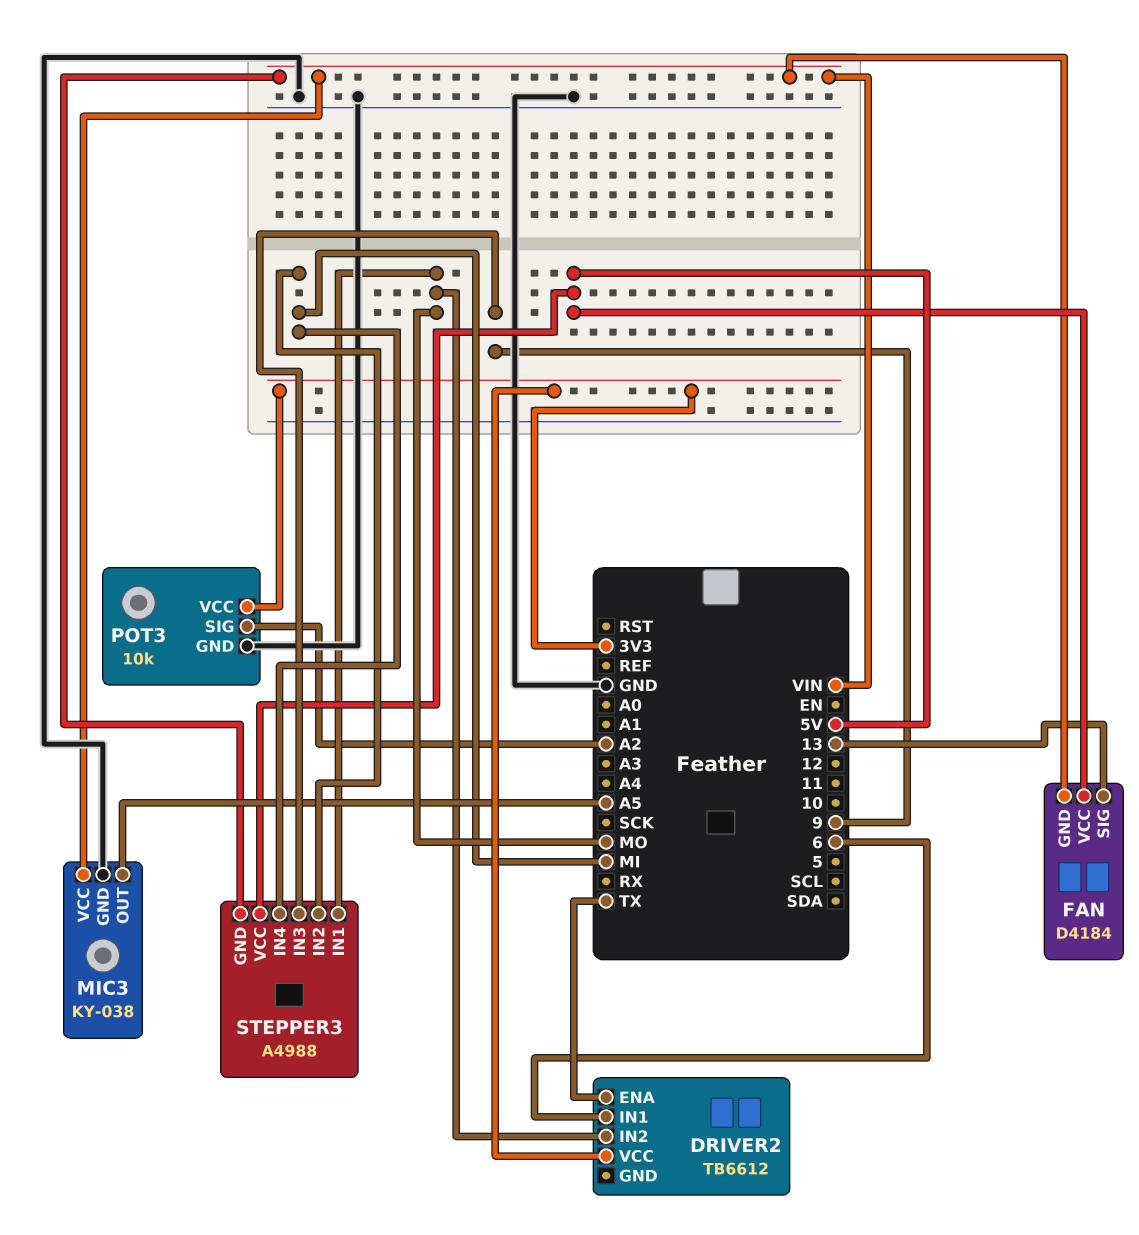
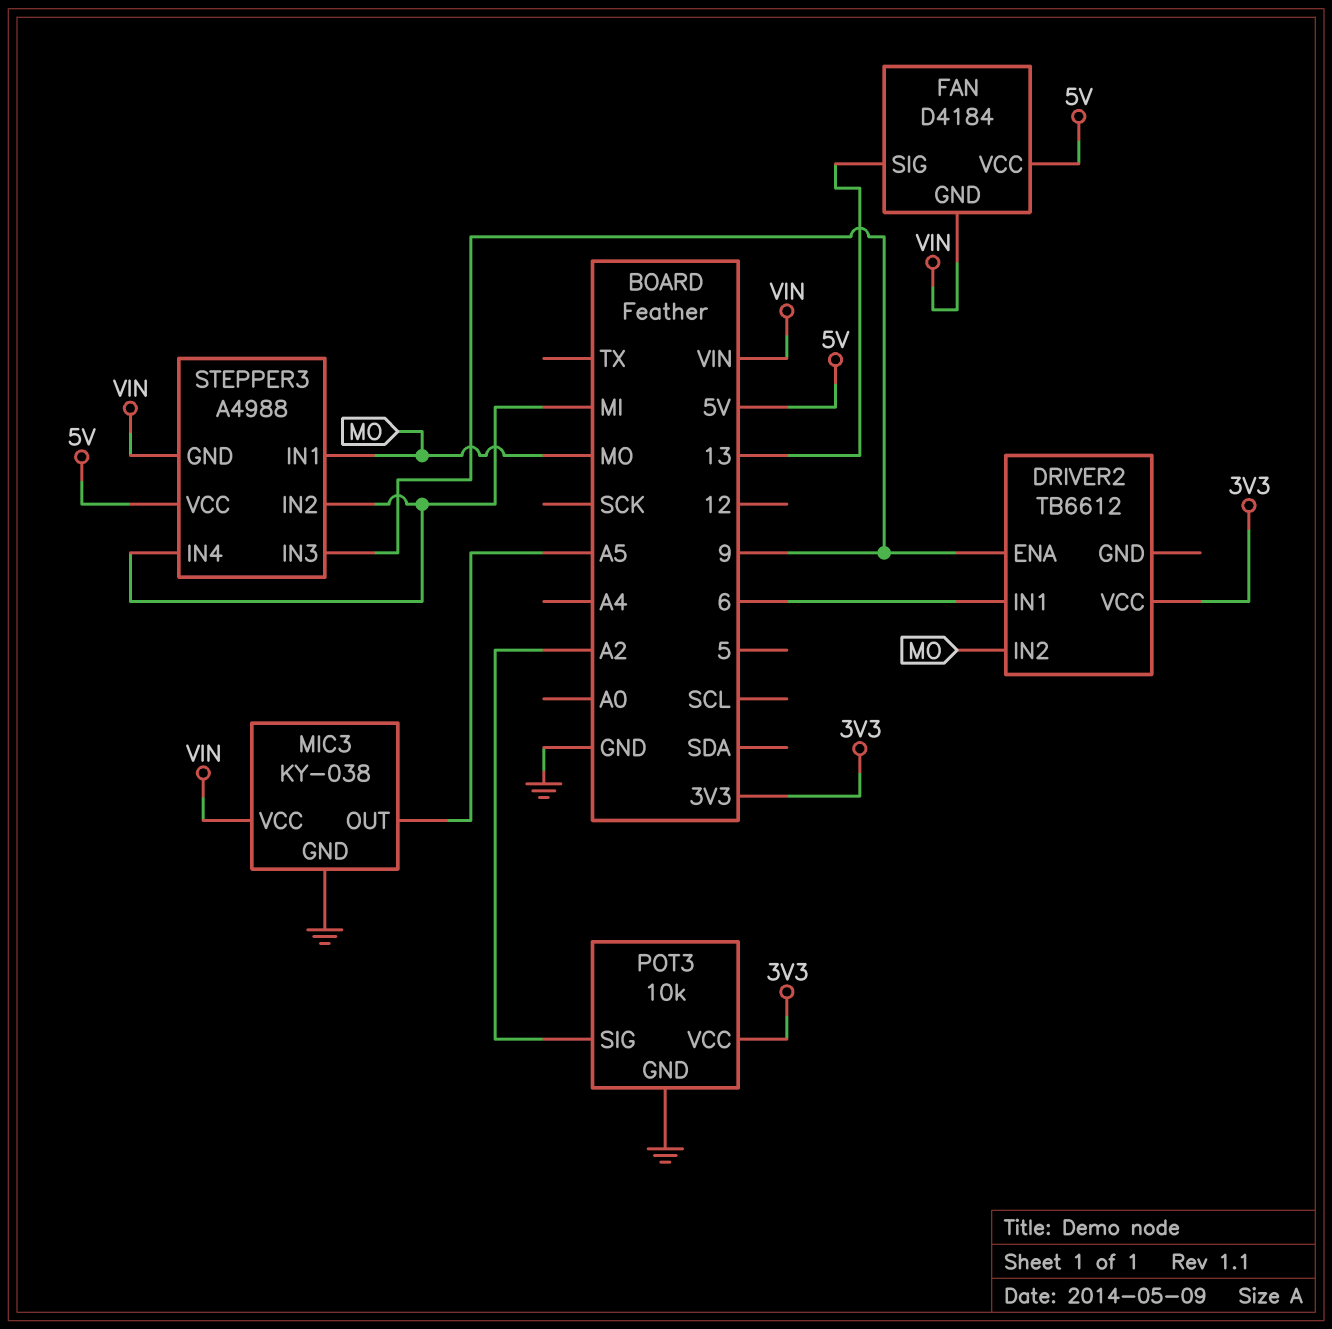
DRIVER2 pin ENA: TX -> 9

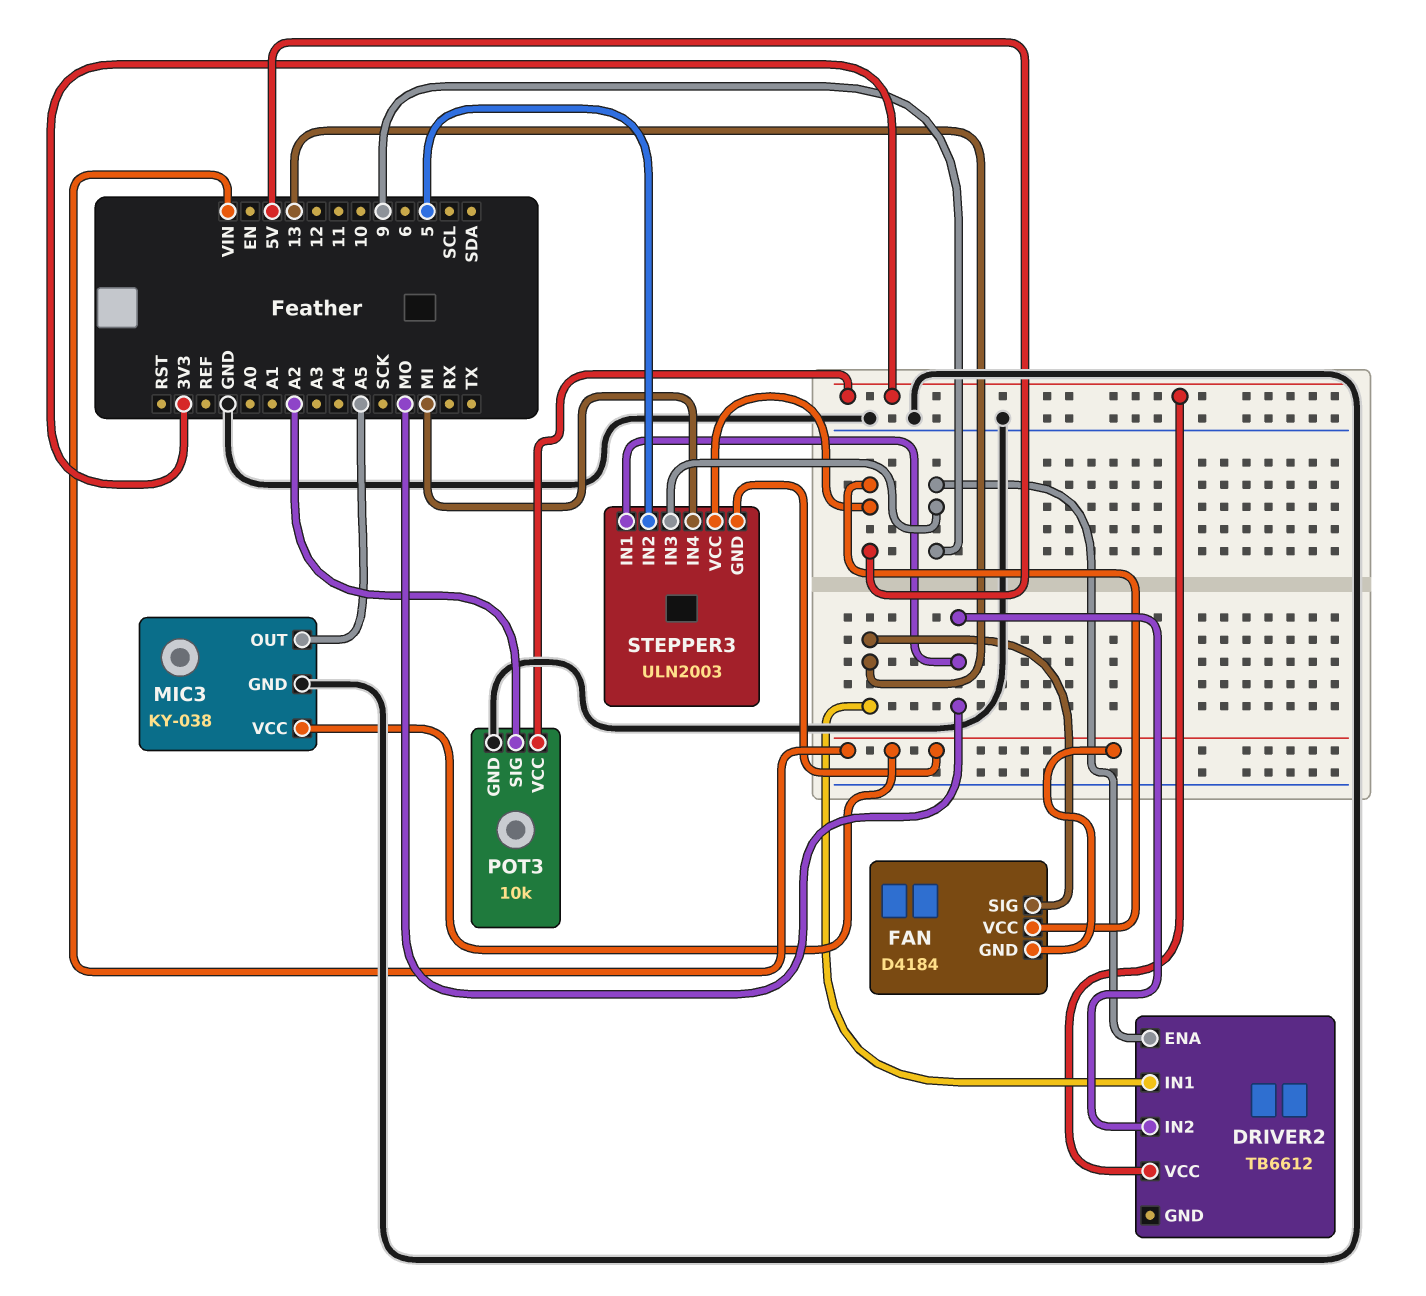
DRIVER2 pin IN1: 6 -> 13
STEPPER3: A4988 -> ULN2003
STEPPER3 pin IN2: MI -> 5

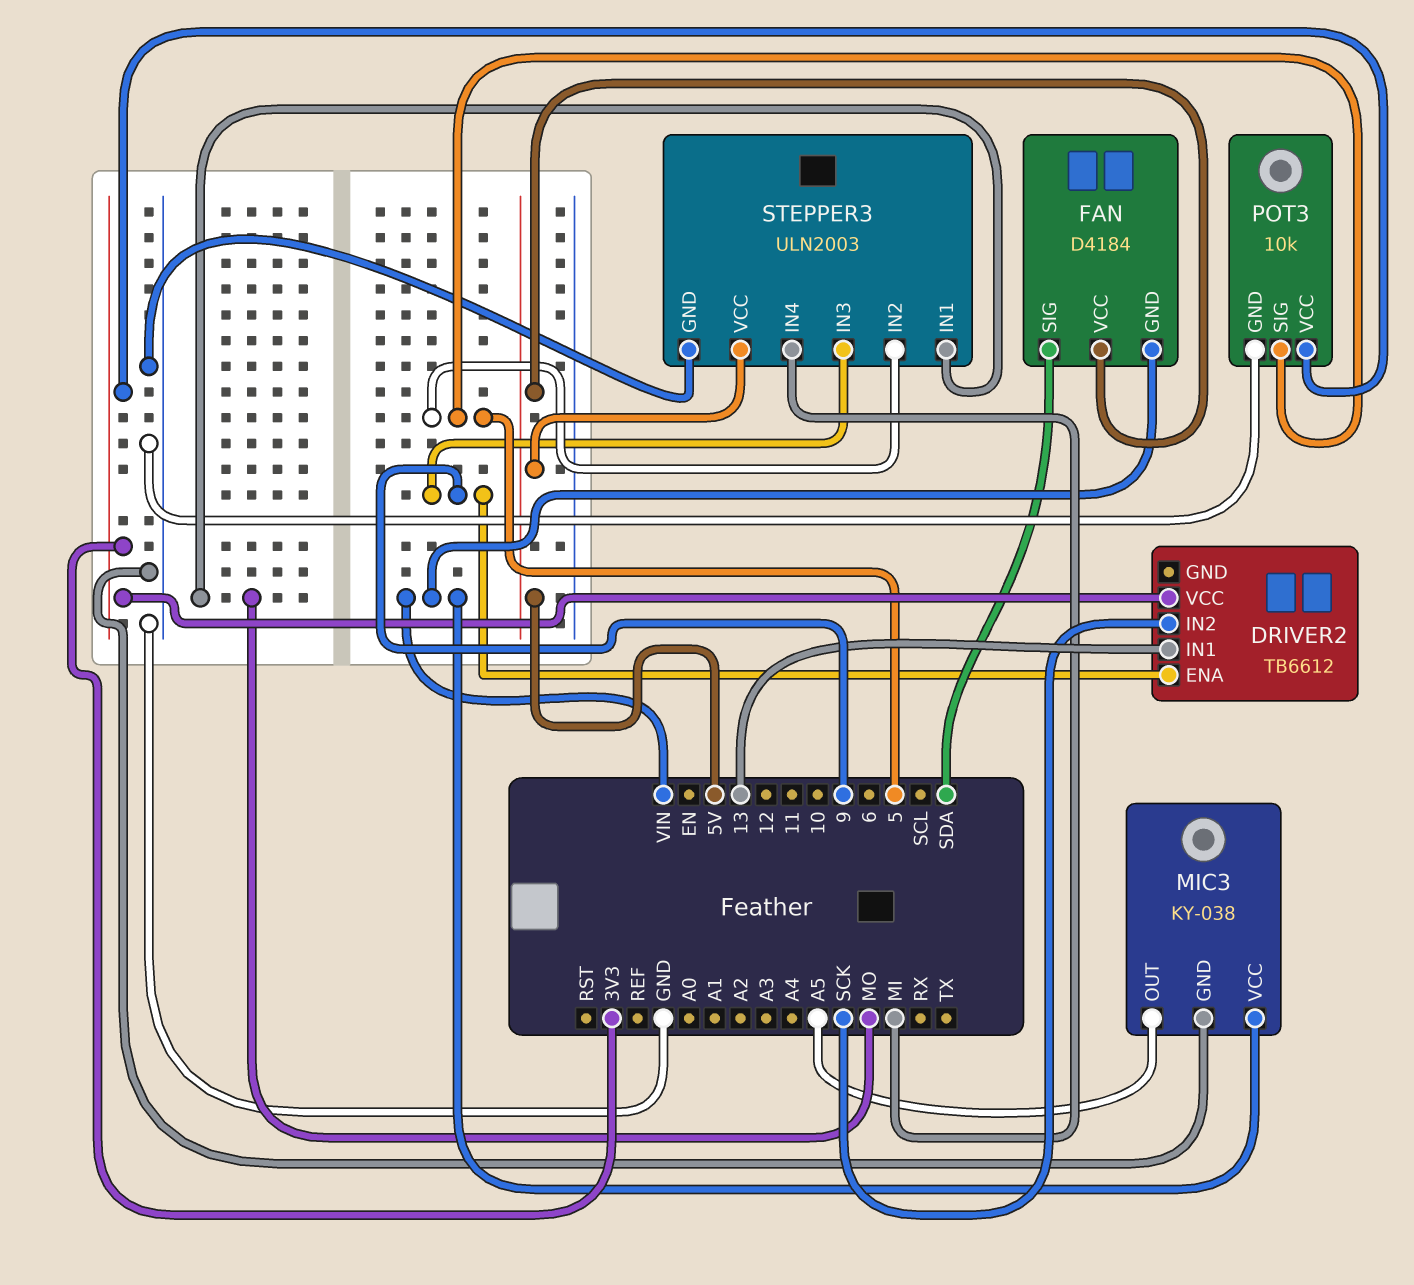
DRIVER2 pin IN2: MO -> SCK
FAN pin SIG: 13 -> SDA
POT3 pin SIG: A2 -> 5
STEPPER3 pin GND: VIN -> GND

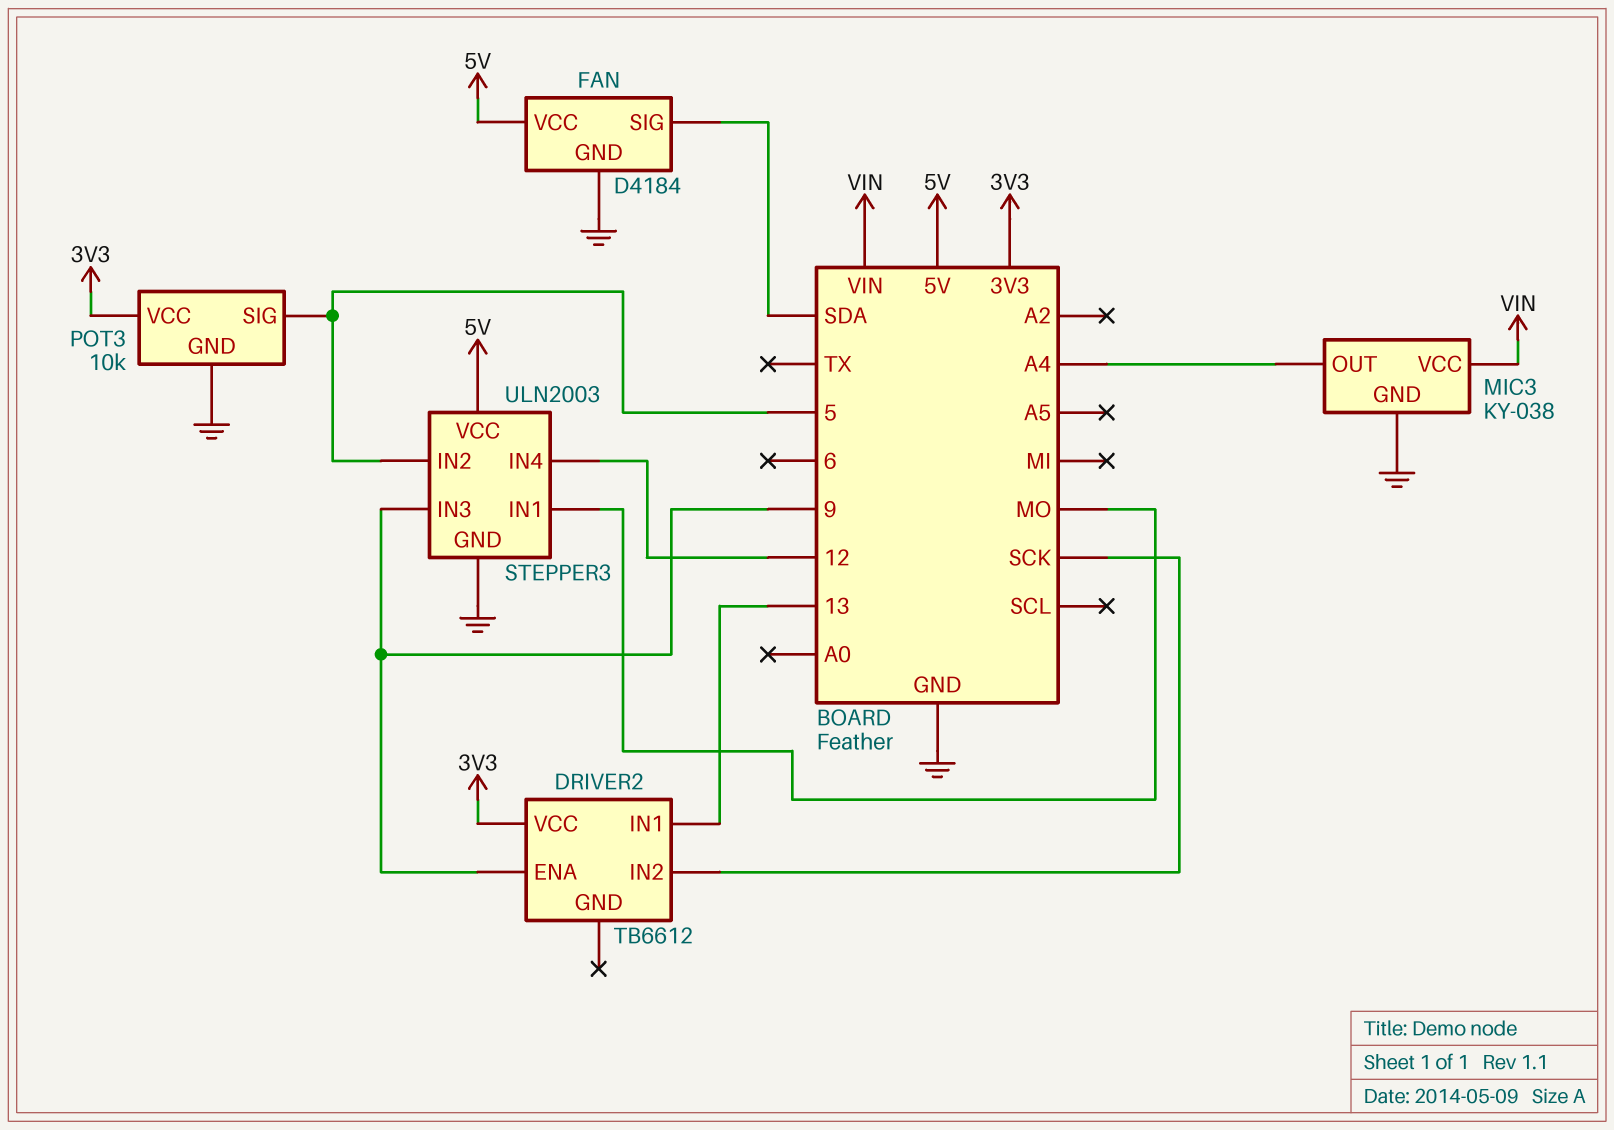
FAN pin GND: VIN -> GND
MIC3 pin OUT: A5 -> A4
STEPPER3 pin IN4: MI -> 12

